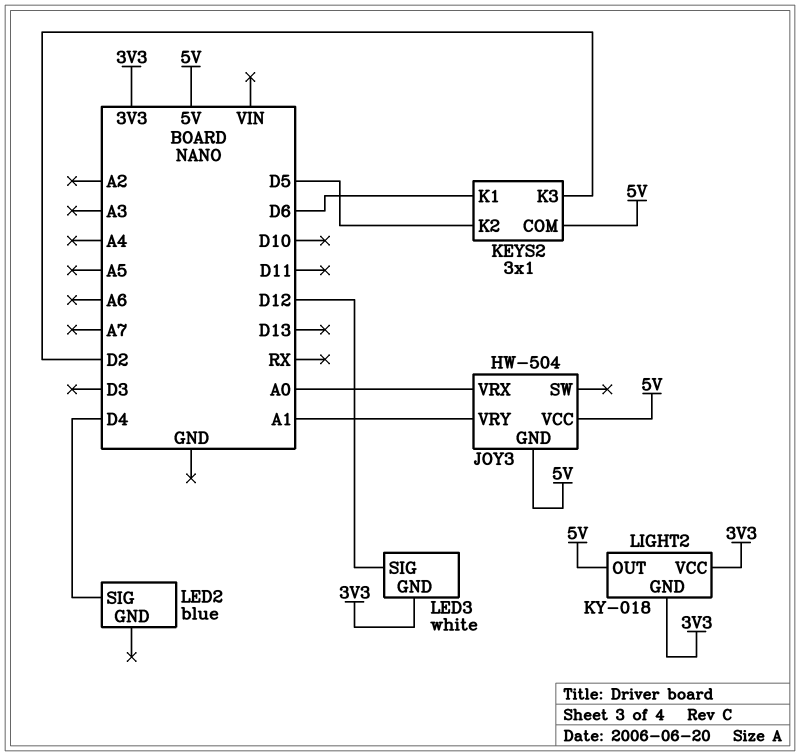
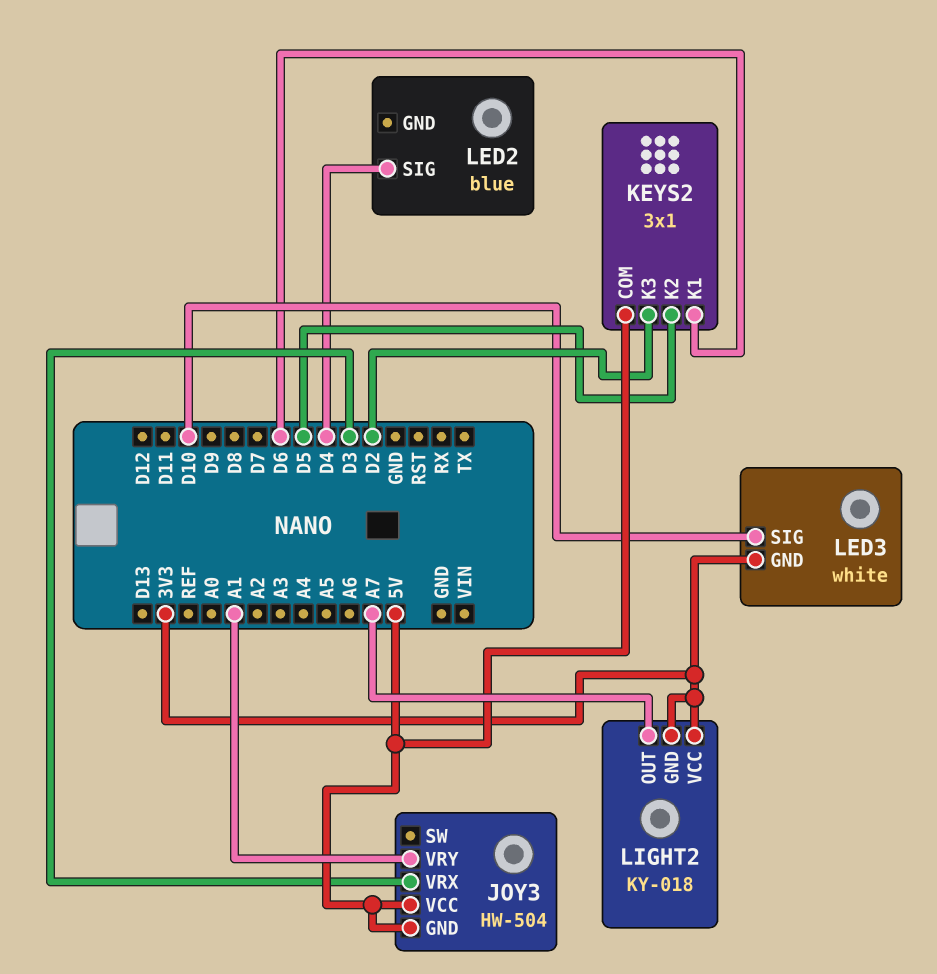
JOY3 pin VRX: A0 -> D3
LED3 pin SIG: D12 -> D10
LIGHT2 pin OUT: 5V -> A7

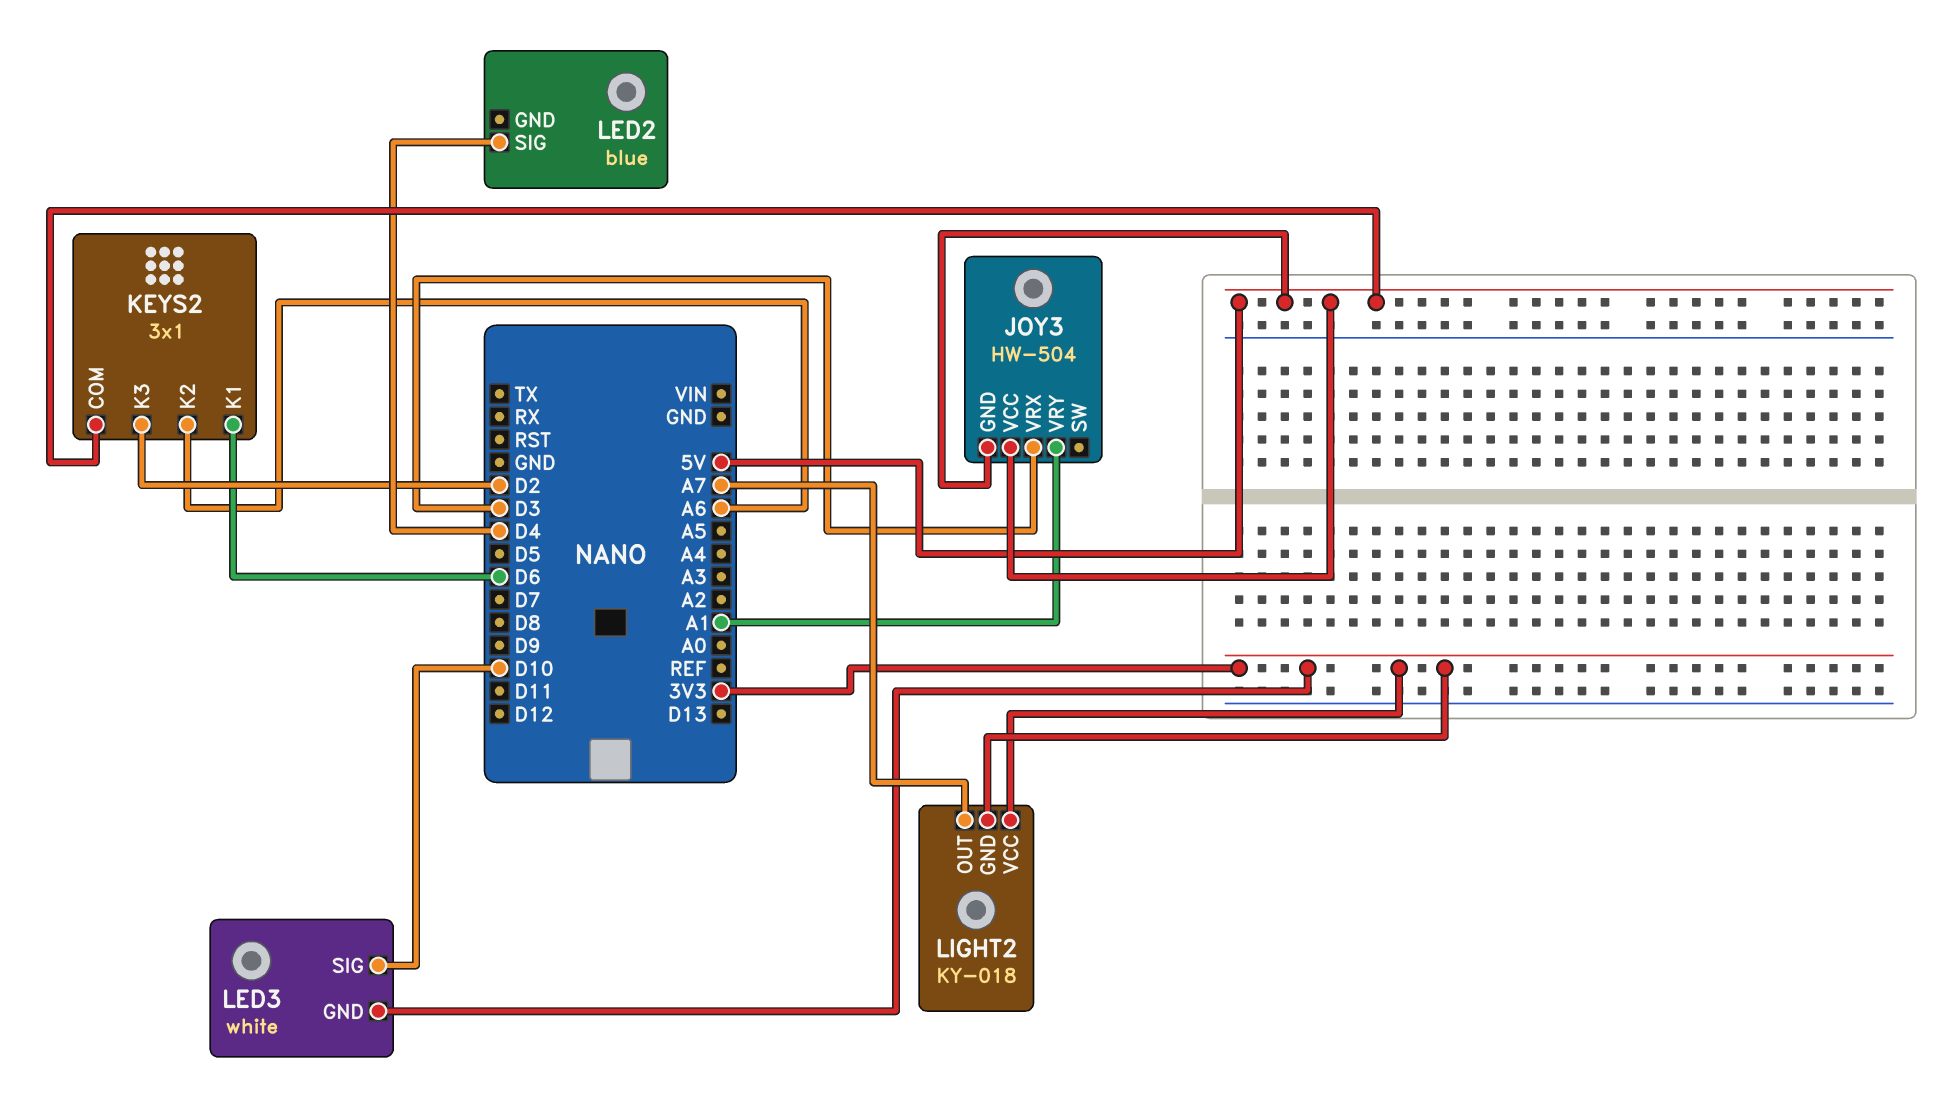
KEYS2 pin K2: D5 -> A6

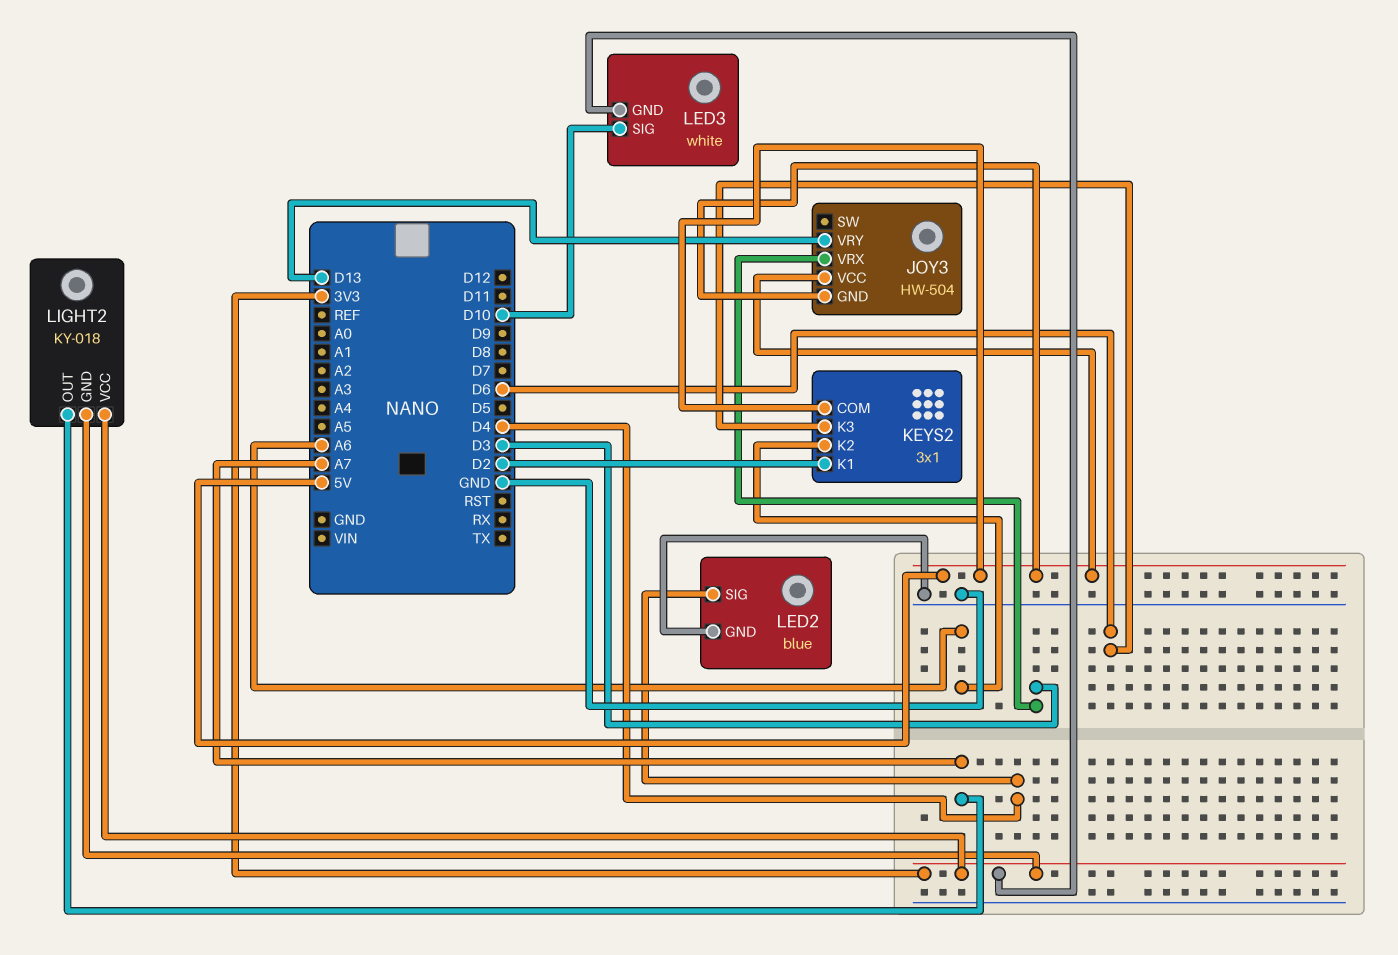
JOY3 pin VRY: A1 -> D13
KEYS2 pin K1: D6 -> D2
KEYS2 pin K3: D2 -> D6
LED2 pin GND: none -> GND

